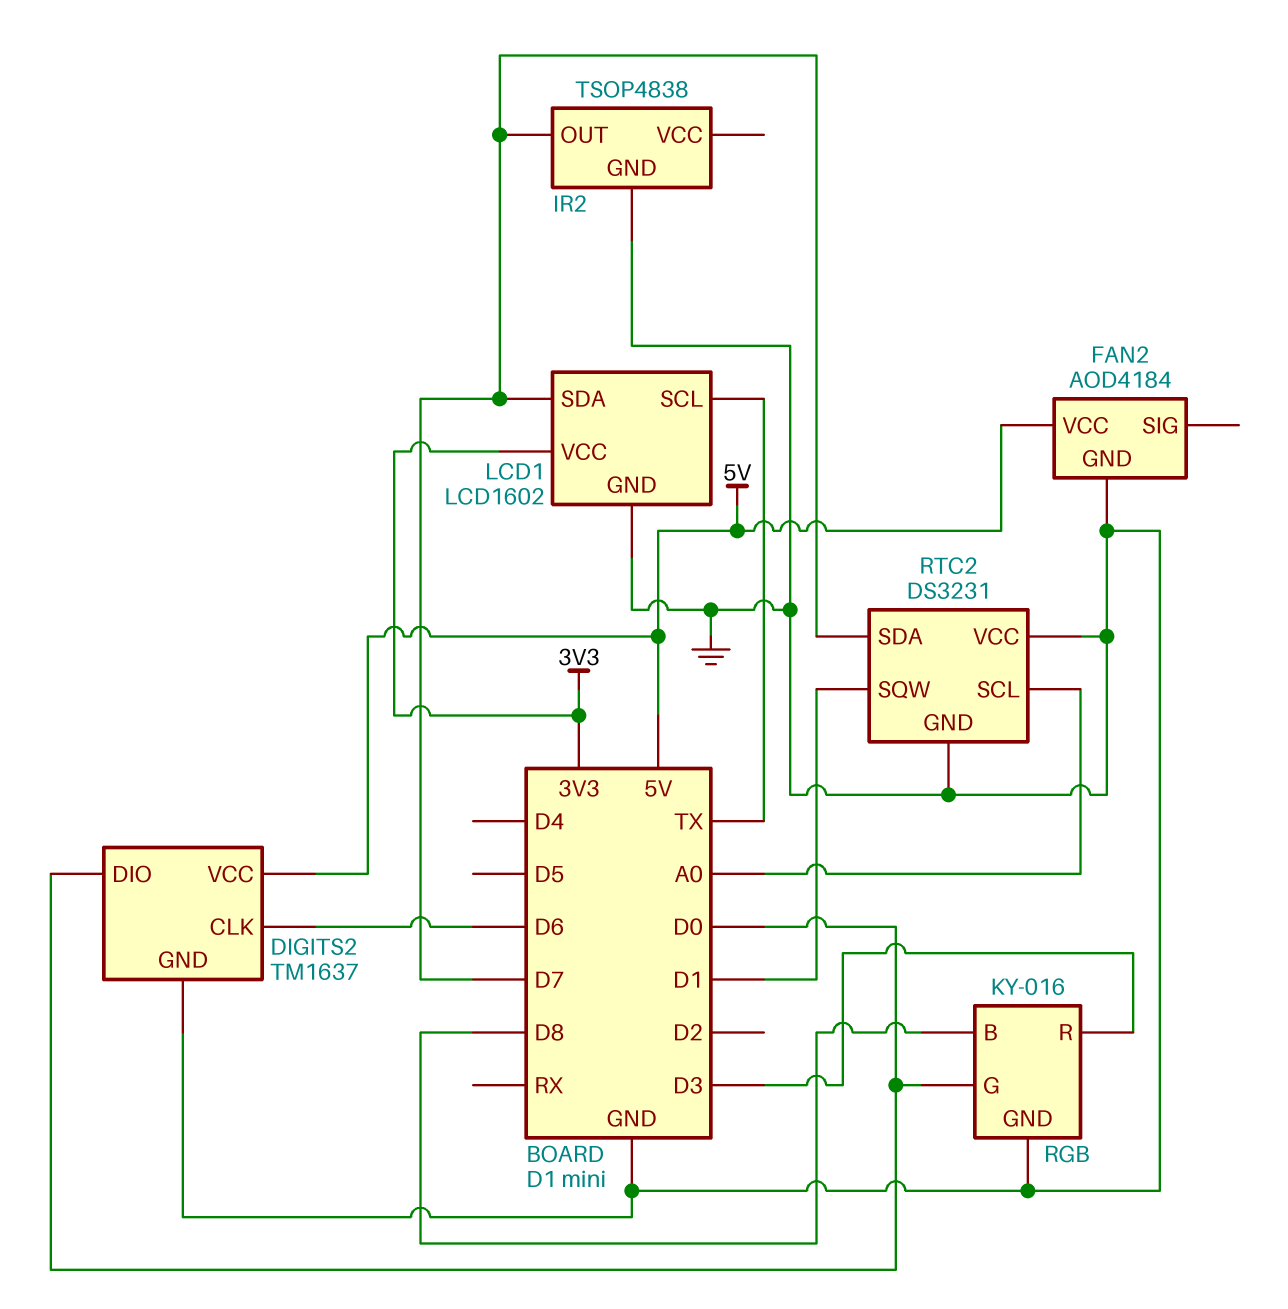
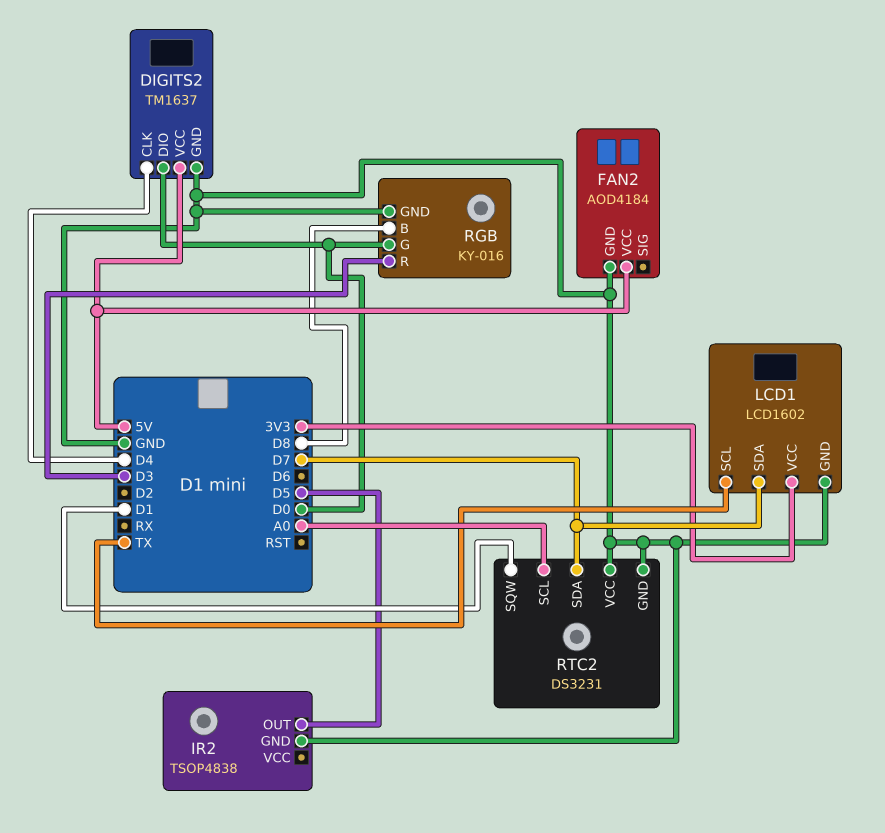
DIGITS2 pin CLK: D6 -> D4
IR2 pin OUT: D7 -> D5

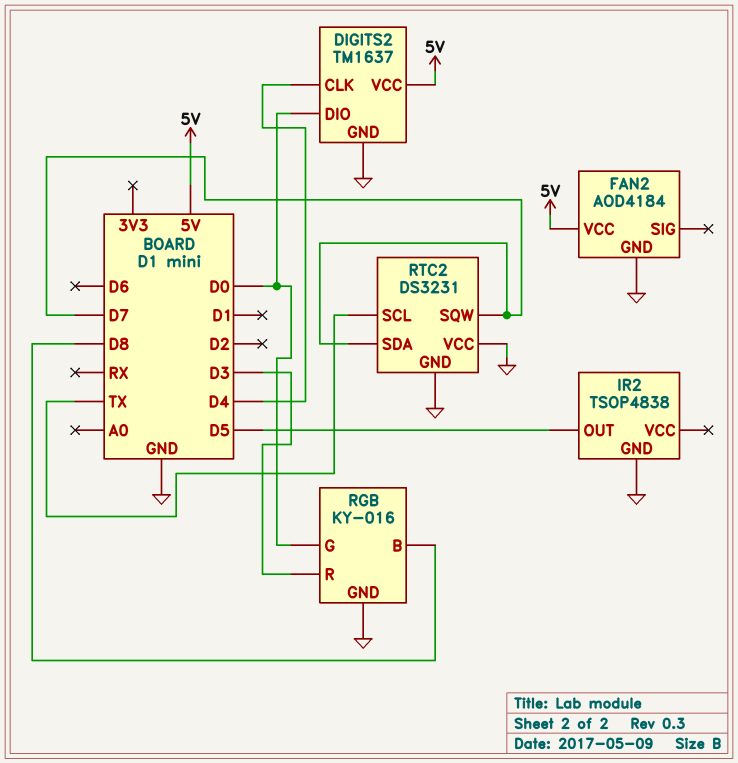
LCD1: LCD1602 -> none
LCD1 pin GND: GND -> none
LCD1 pin SCL: TX -> none
LCD1 pin SDA: D7 -> none
LCD1 pin VCC: 3V3 -> none
RTC2 pin SCL: A0 -> TX
RTC2 pin SQW: D1 -> D7

